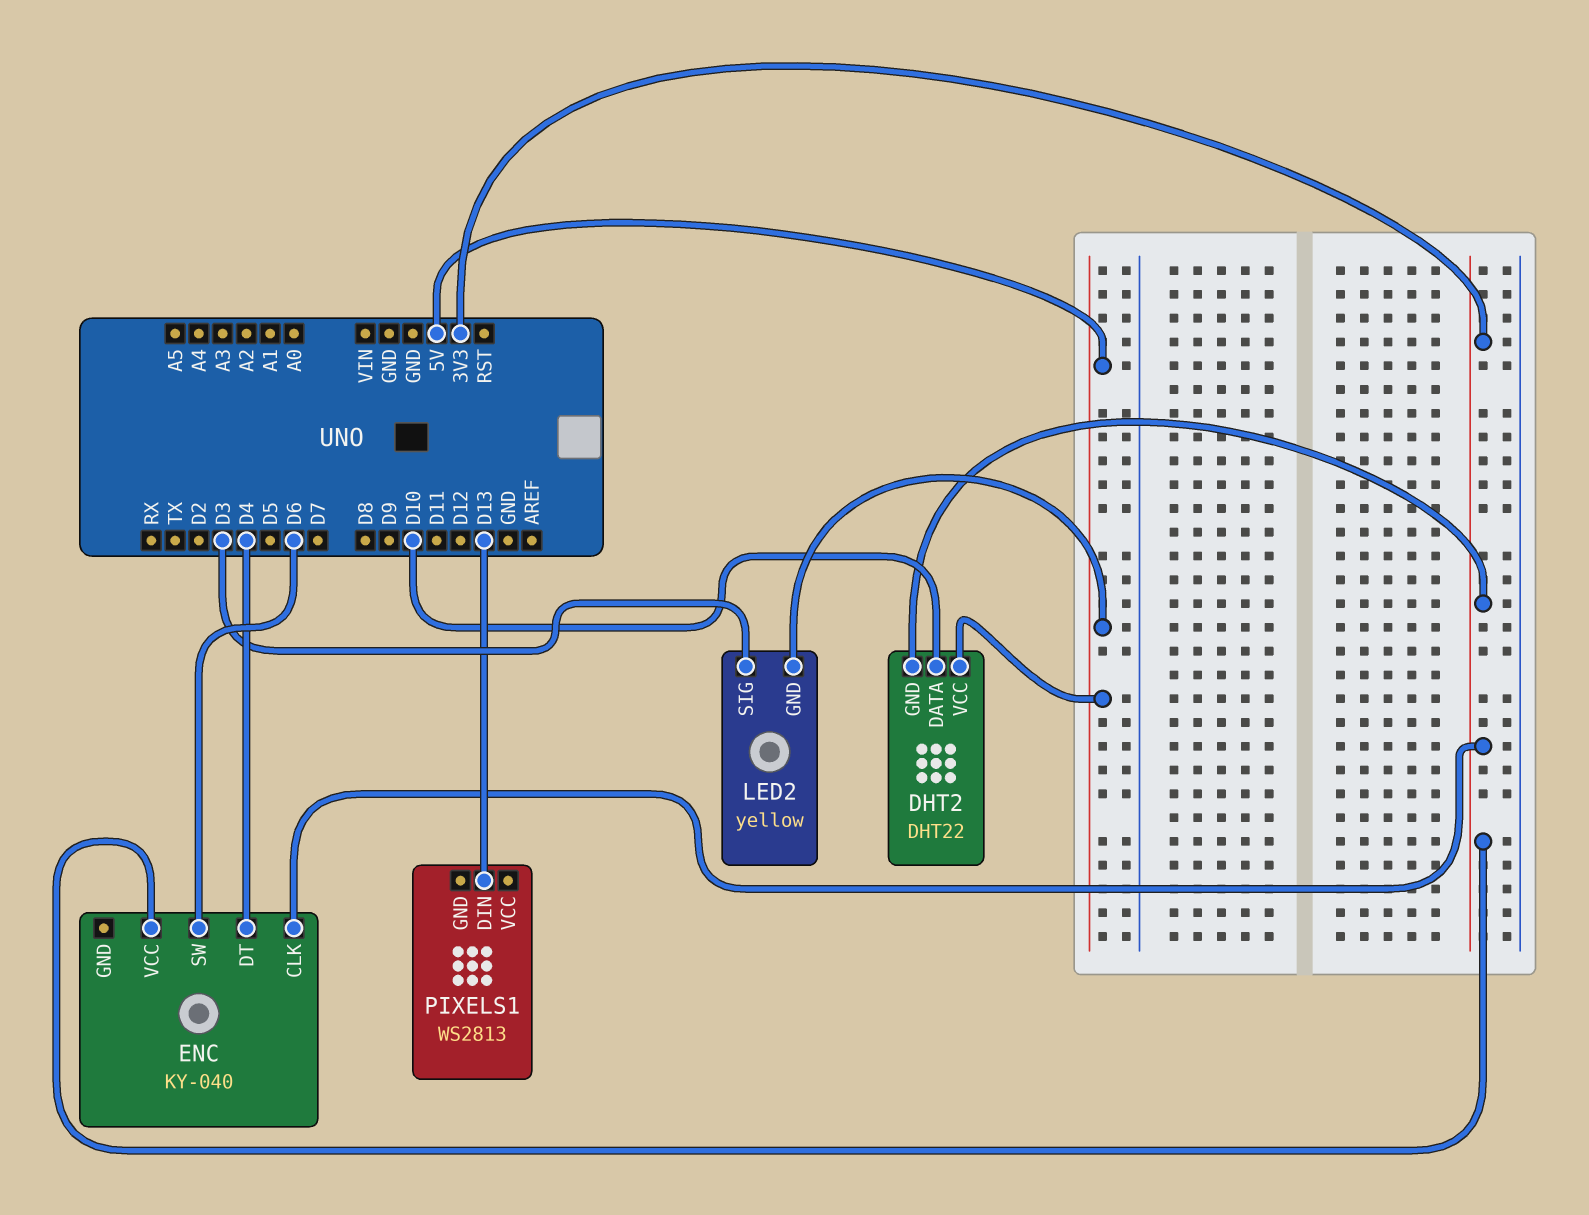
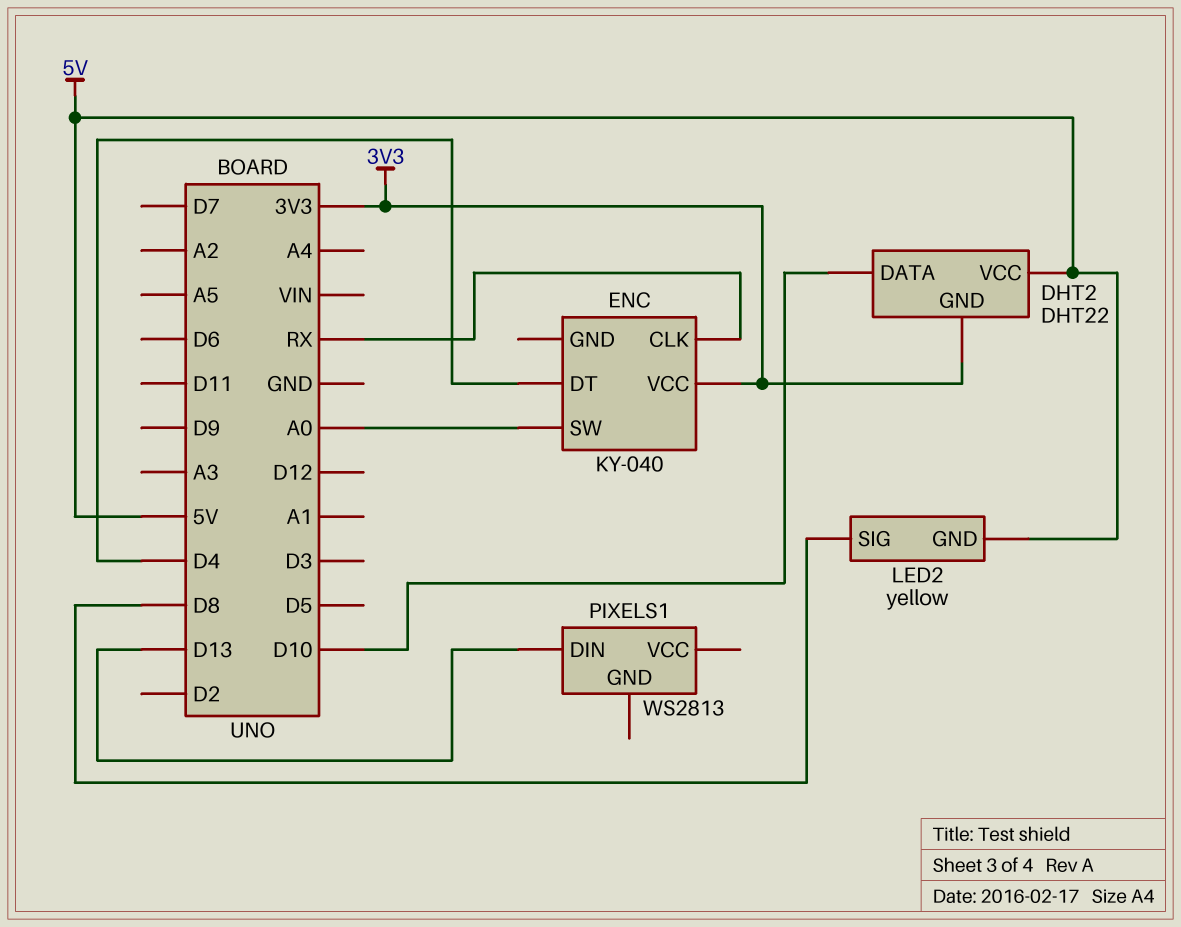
ENC pin CLK: 3V3 -> RX
ENC pin SW: D6 -> A0
LED2 pin SIG: D3 -> D8

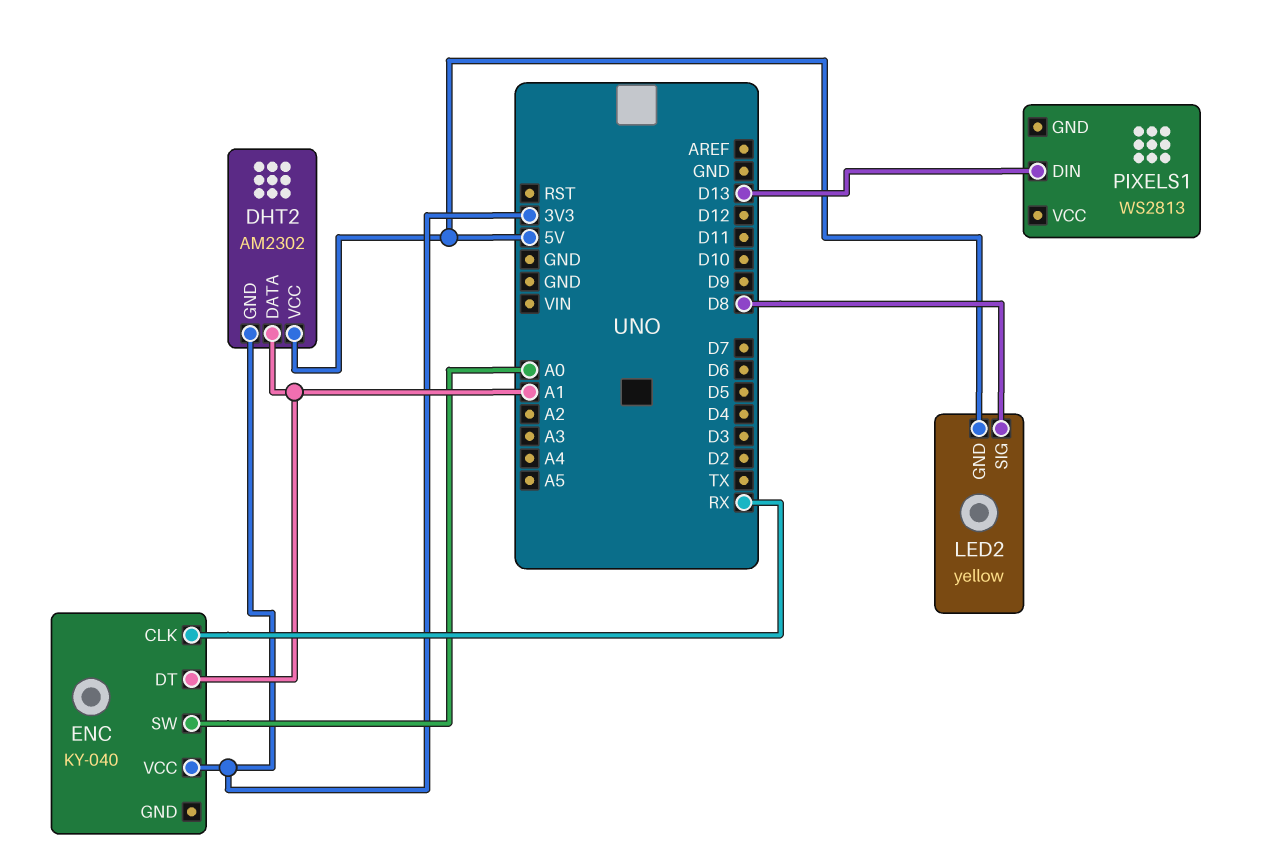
DHT2: DHT22 -> AM2302
DHT2 pin DATA: D10 -> A1
ENC pin DT: D4 -> A1

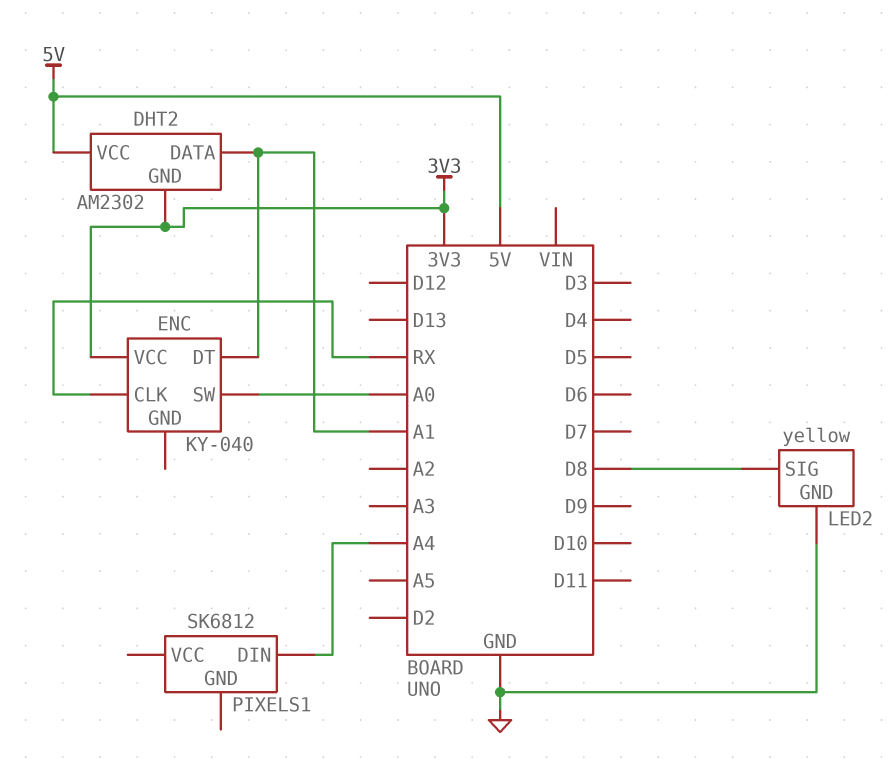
LED2 pin GND: 5V -> GND
PIXELS1: WS2813 -> SK6812
PIXELS1 pin DIN: D13 -> A4

